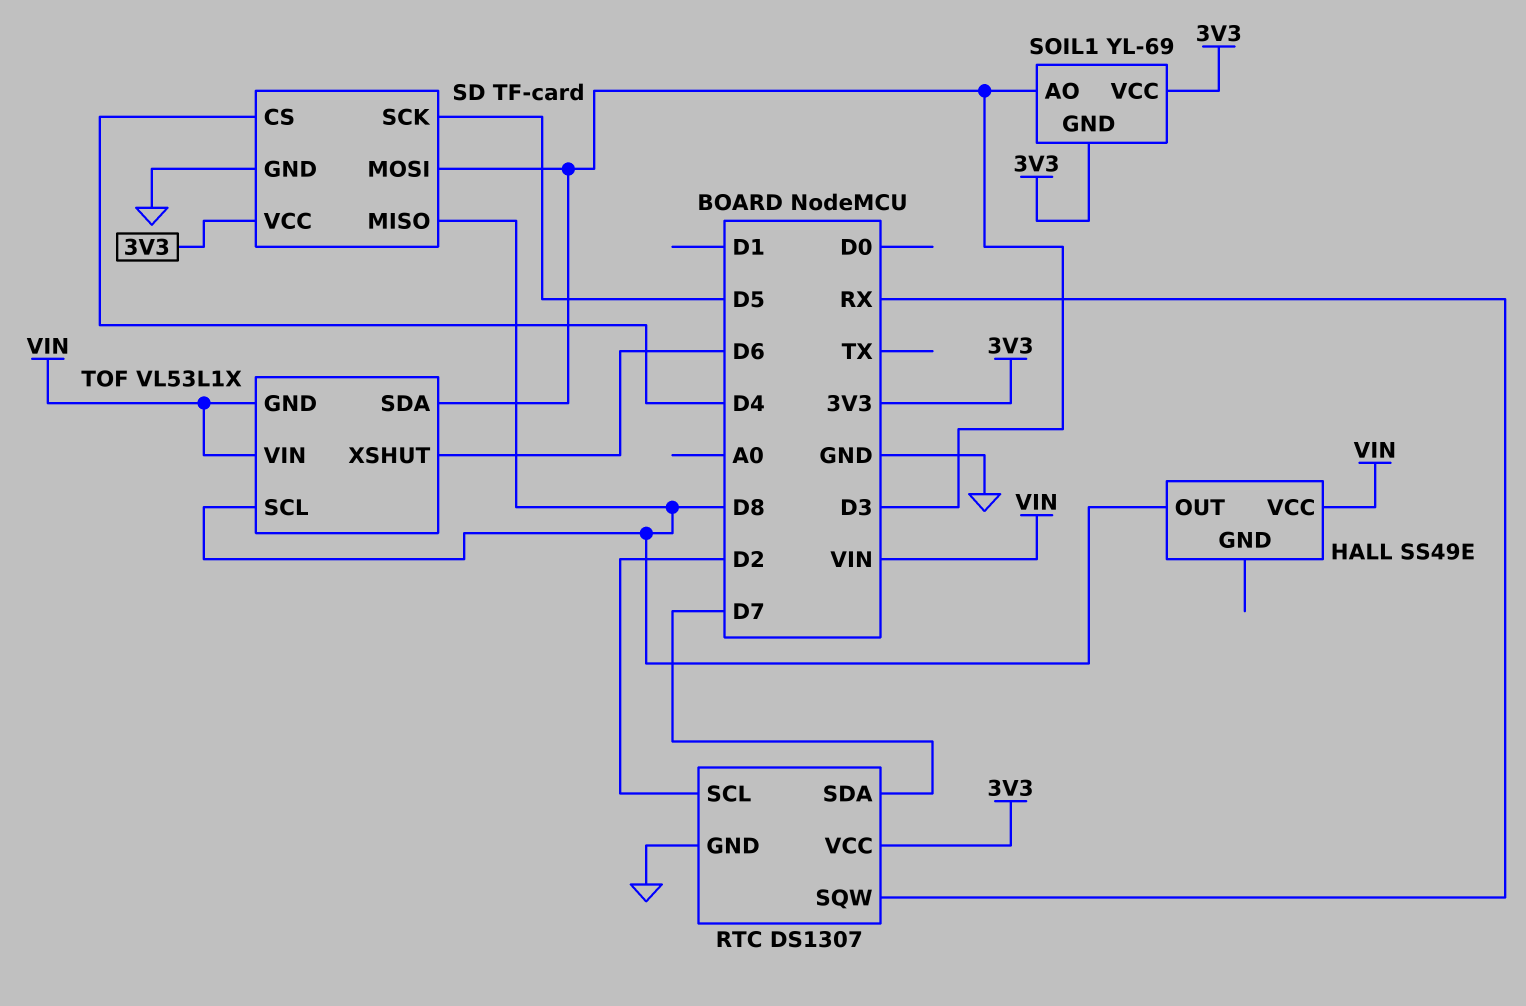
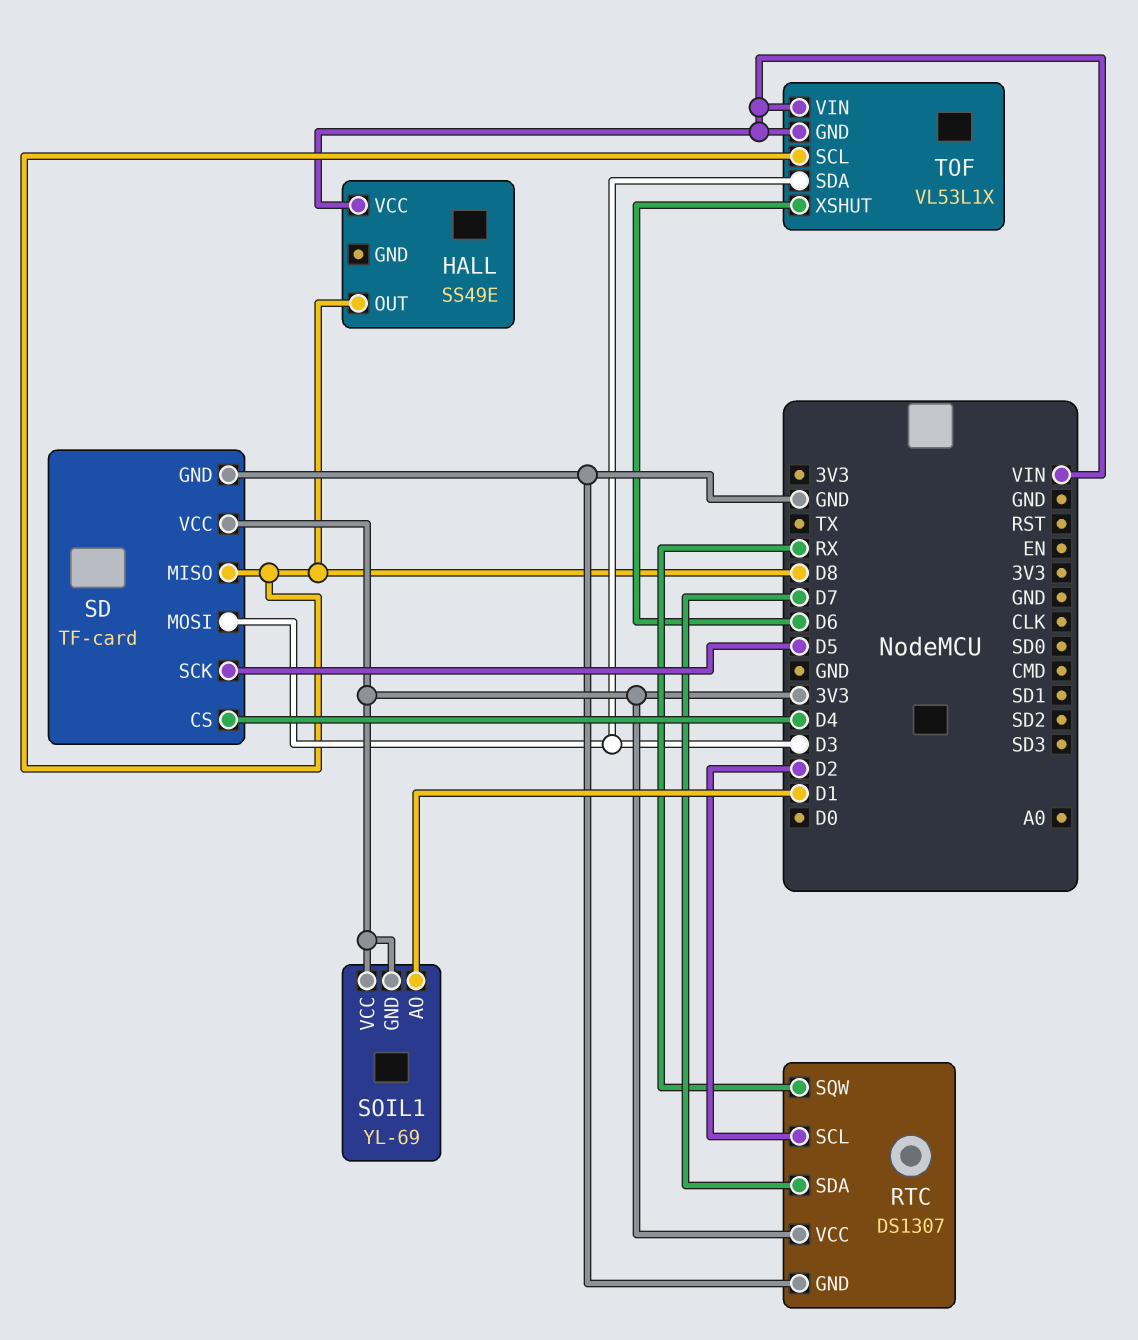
SOIL1 pin AO: D3 -> D1

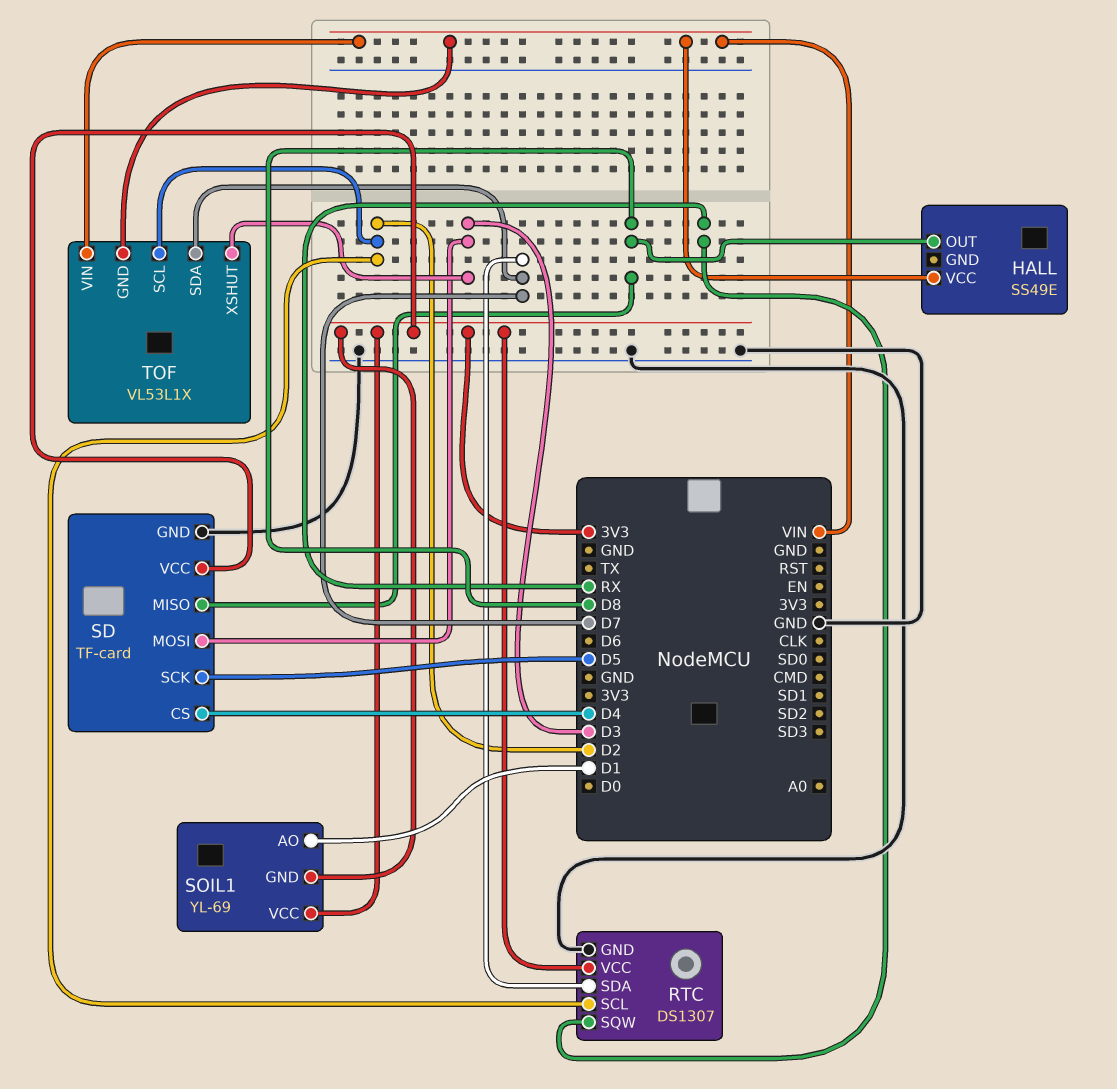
TOF pin SCL: D8 -> D2
TOF pin SDA: D3 -> D7
TOF pin XSHUT: D6 -> D3

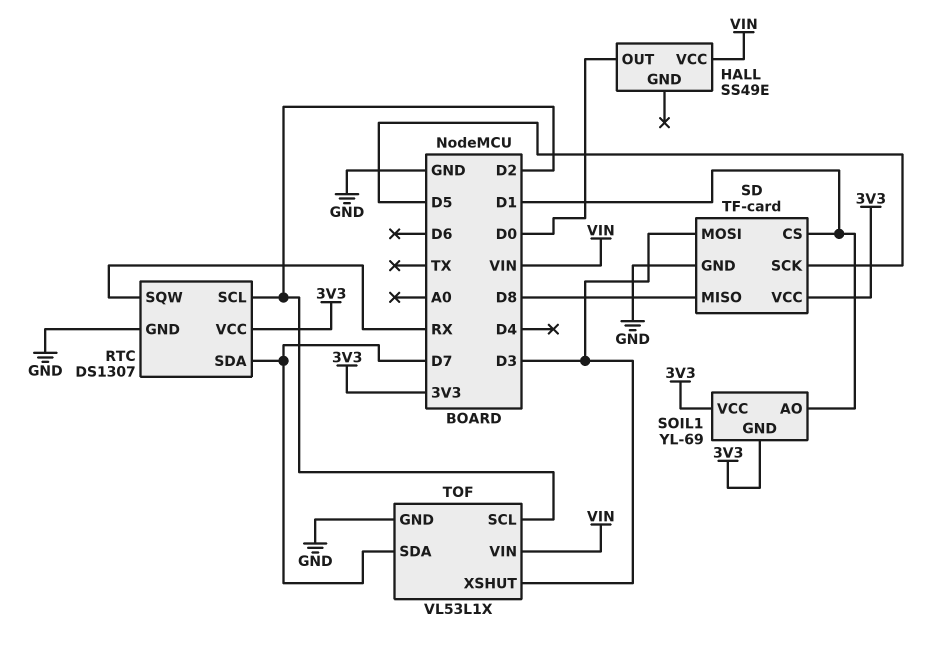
HALL pin OUT: D8 -> D0
SD pin CS: D4 -> D1
TOF pin GND: VIN -> GND

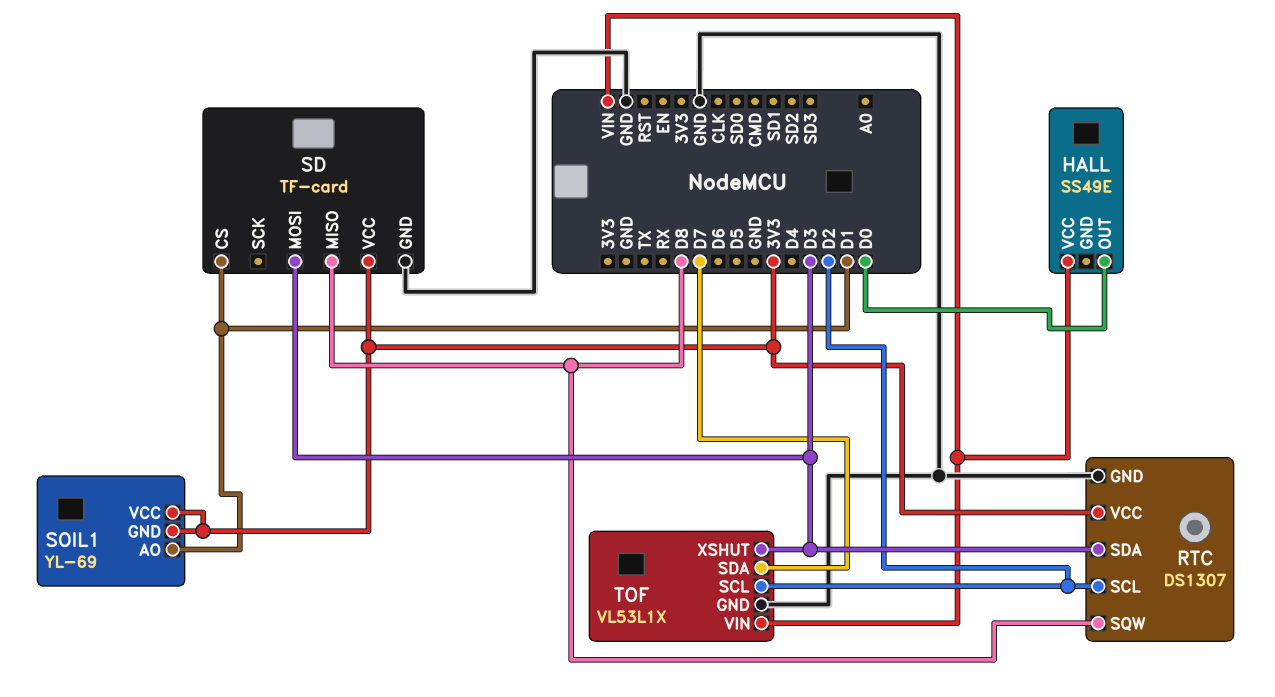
RTC pin SDA: D7 -> D3
RTC pin SQW: RX -> D8
SD pin SCK: D5 -> none

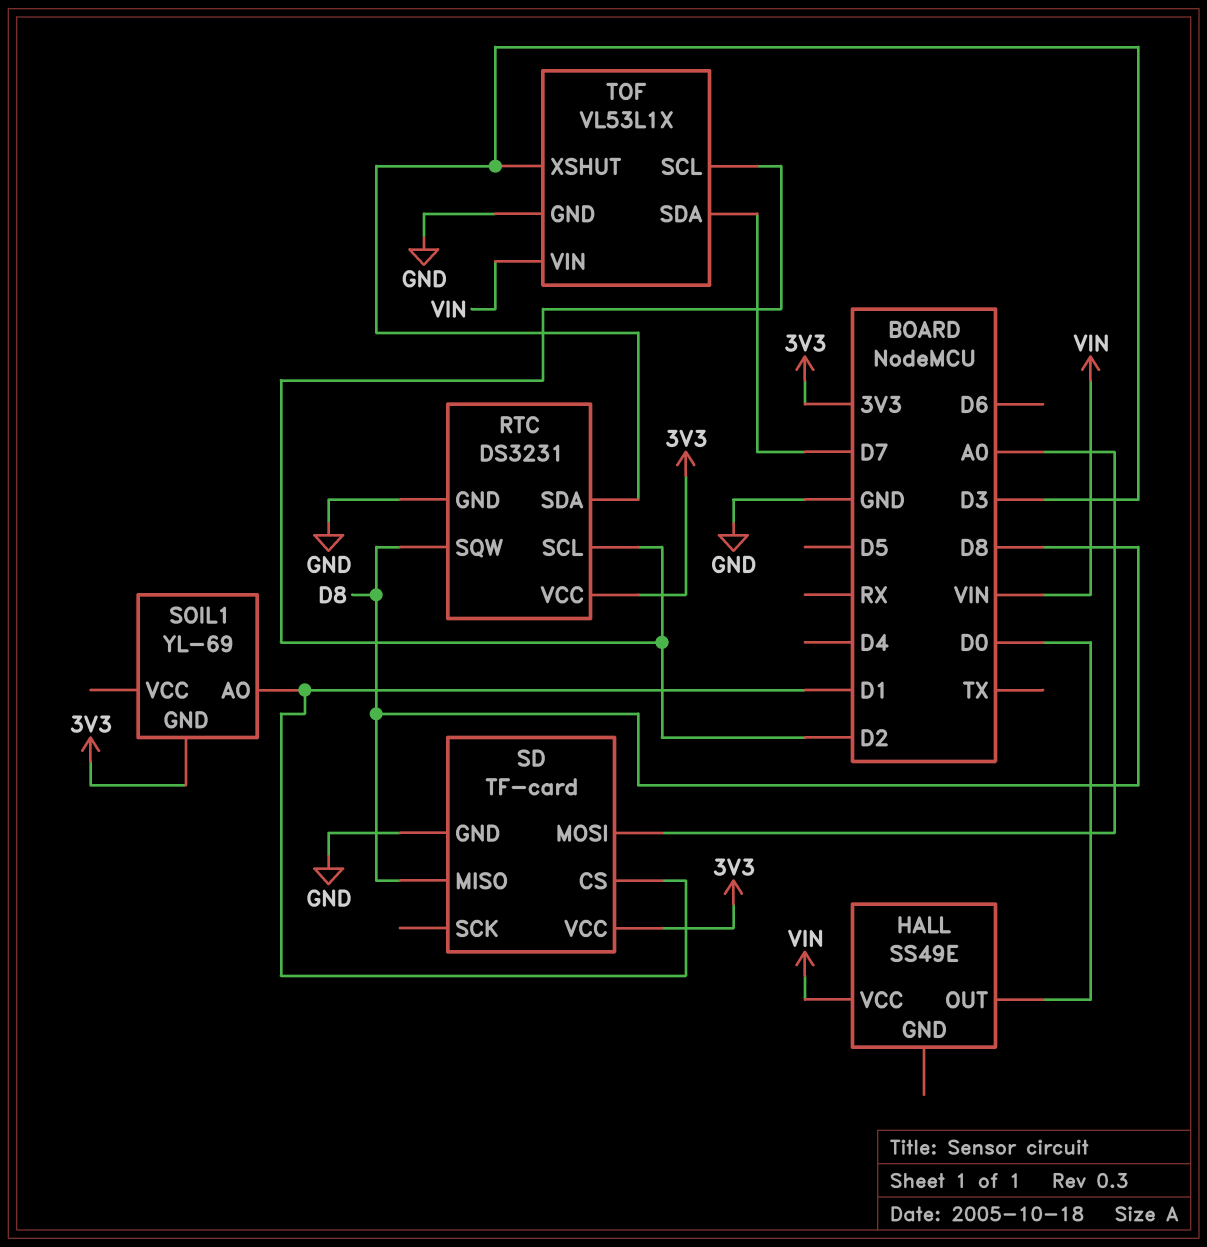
RTC: DS1307 -> DS3231
SD pin MOSI: D3 -> A0
SOIL1 pin VCC: 3V3 -> none

